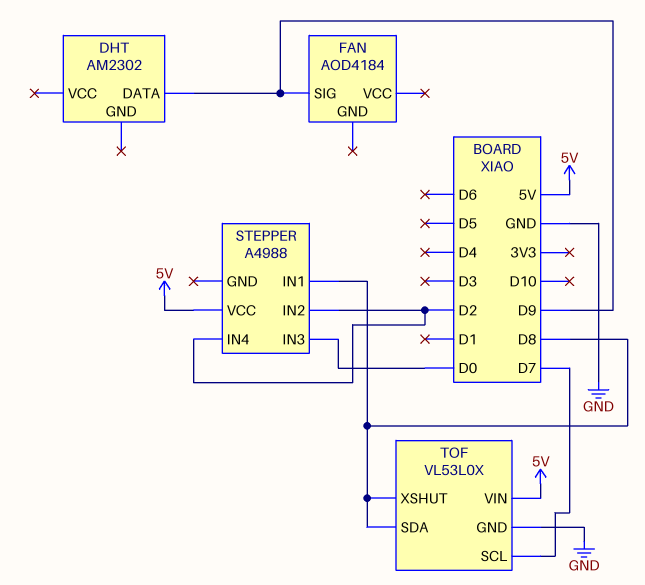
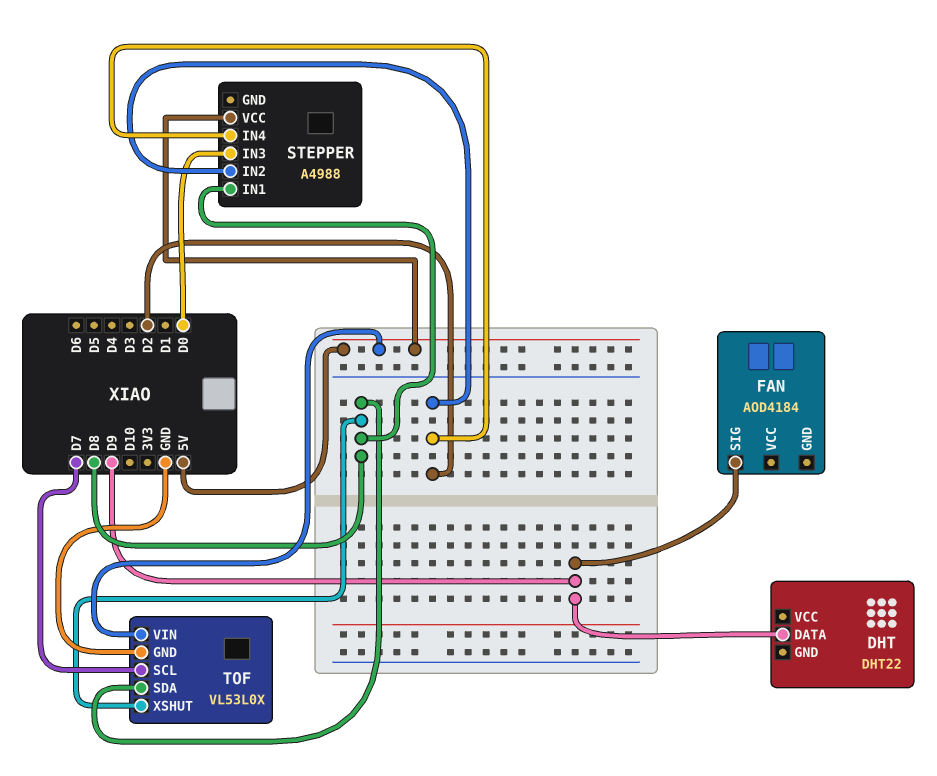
DHT: AM2302 -> DHT22

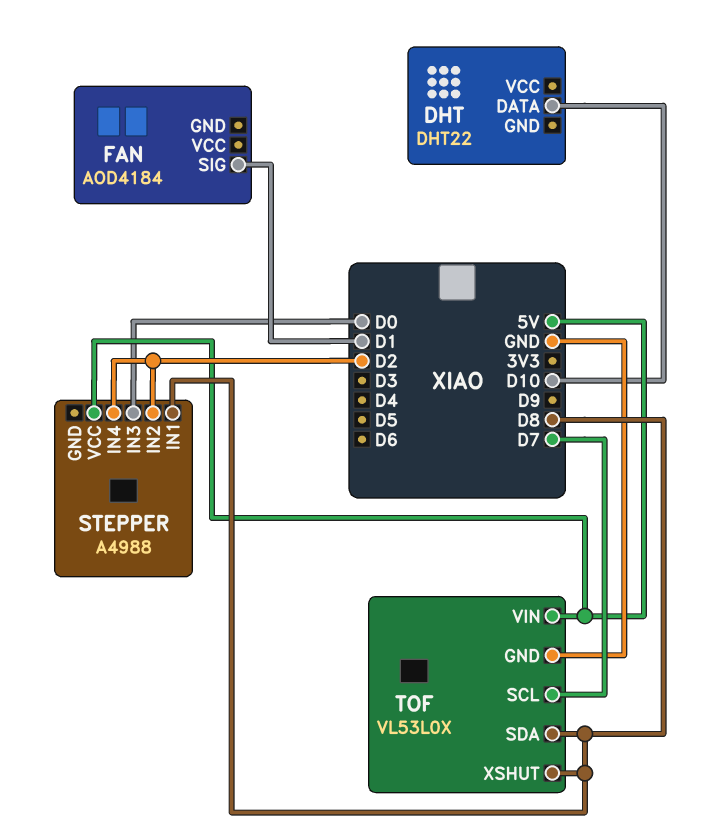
DHT pin DATA: D9 -> D10
FAN pin SIG: D9 -> D1

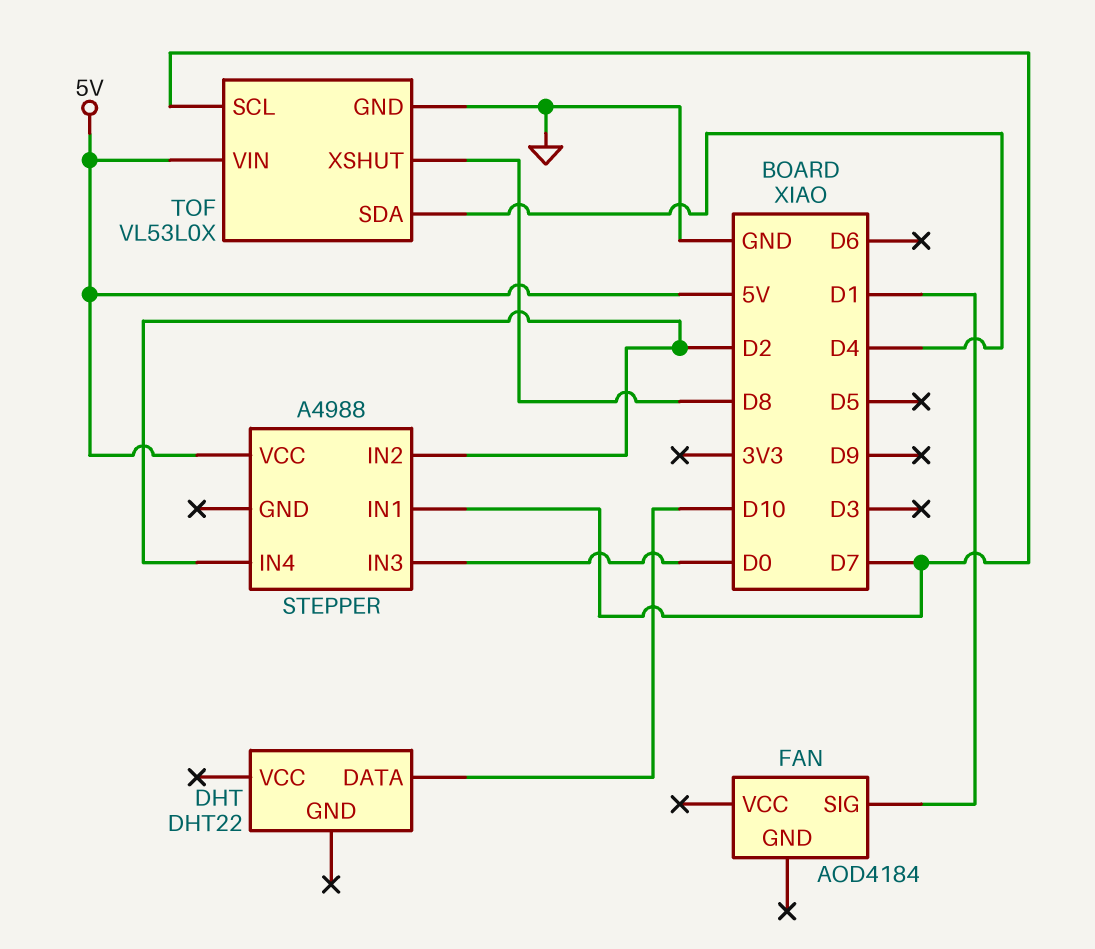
STEPPER pin IN1: D8 -> D7
TOF pin SDA: D8 -> D4

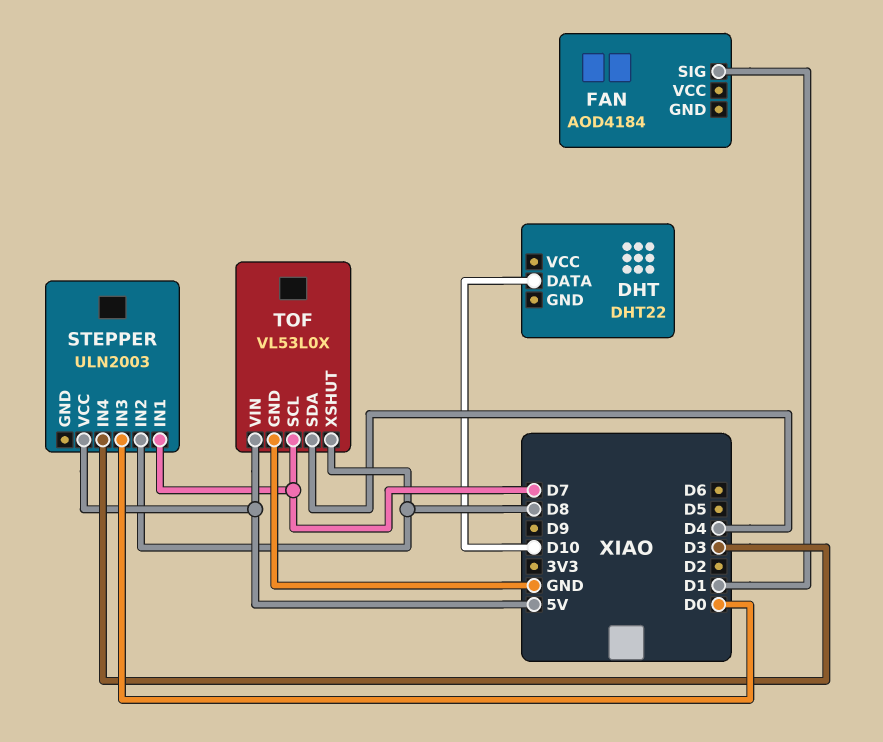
STEPPER: A4988 -> ULN2003
STEPPER pin IN2: D2 -> D8
STEPPER pin IN4: D2 -> D3

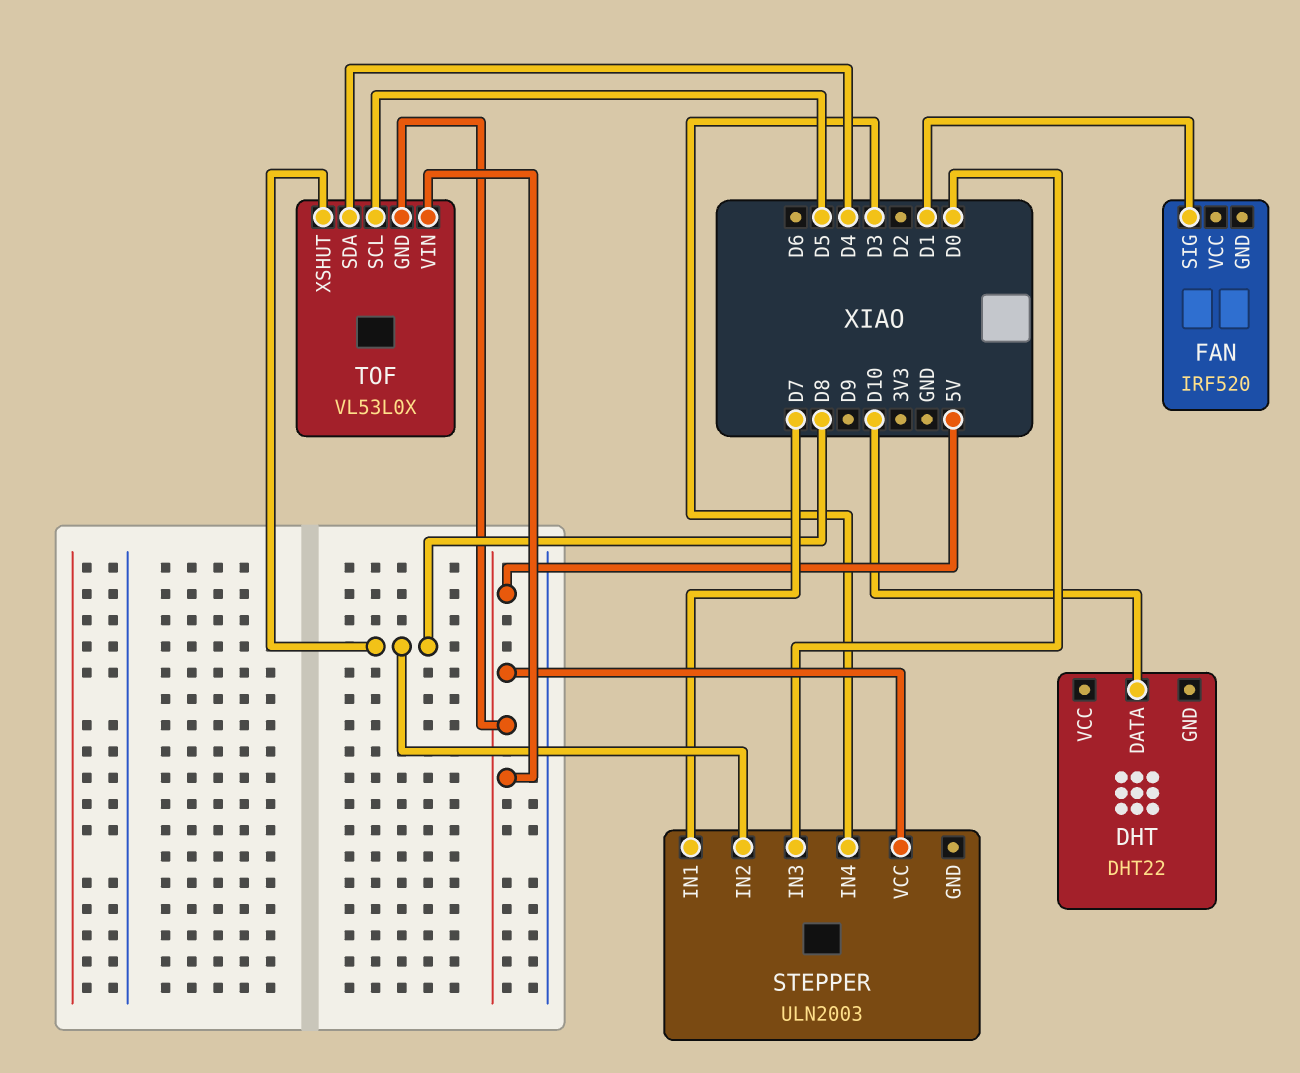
FAN: AOD4184 -> IRF520
TOF pin GND: GND -> 5V
TOF pin SCL: D7 -> D5

